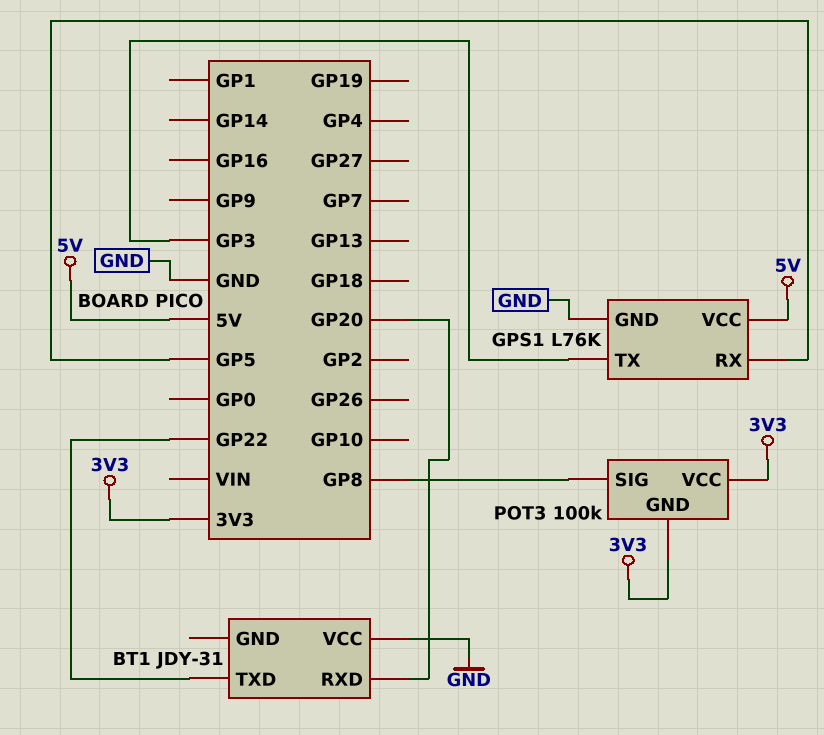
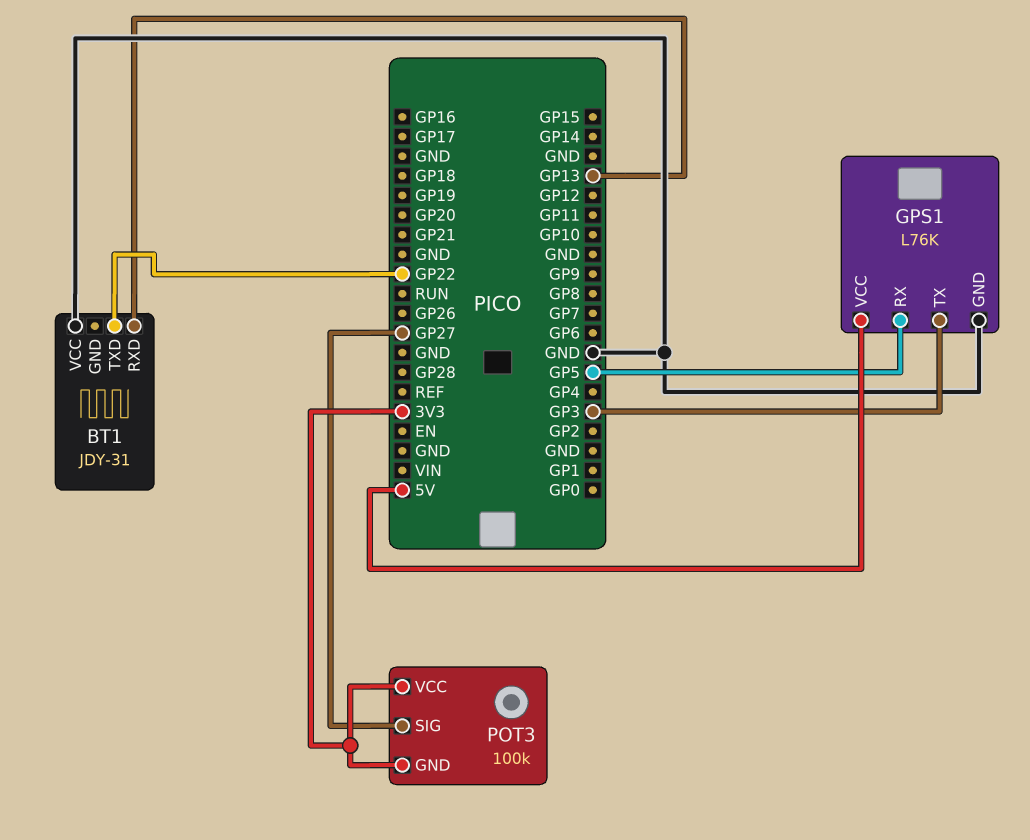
BT1 pin RXD: GP20 -> GP13
POT3 pin SIG: GP8 -> GP27

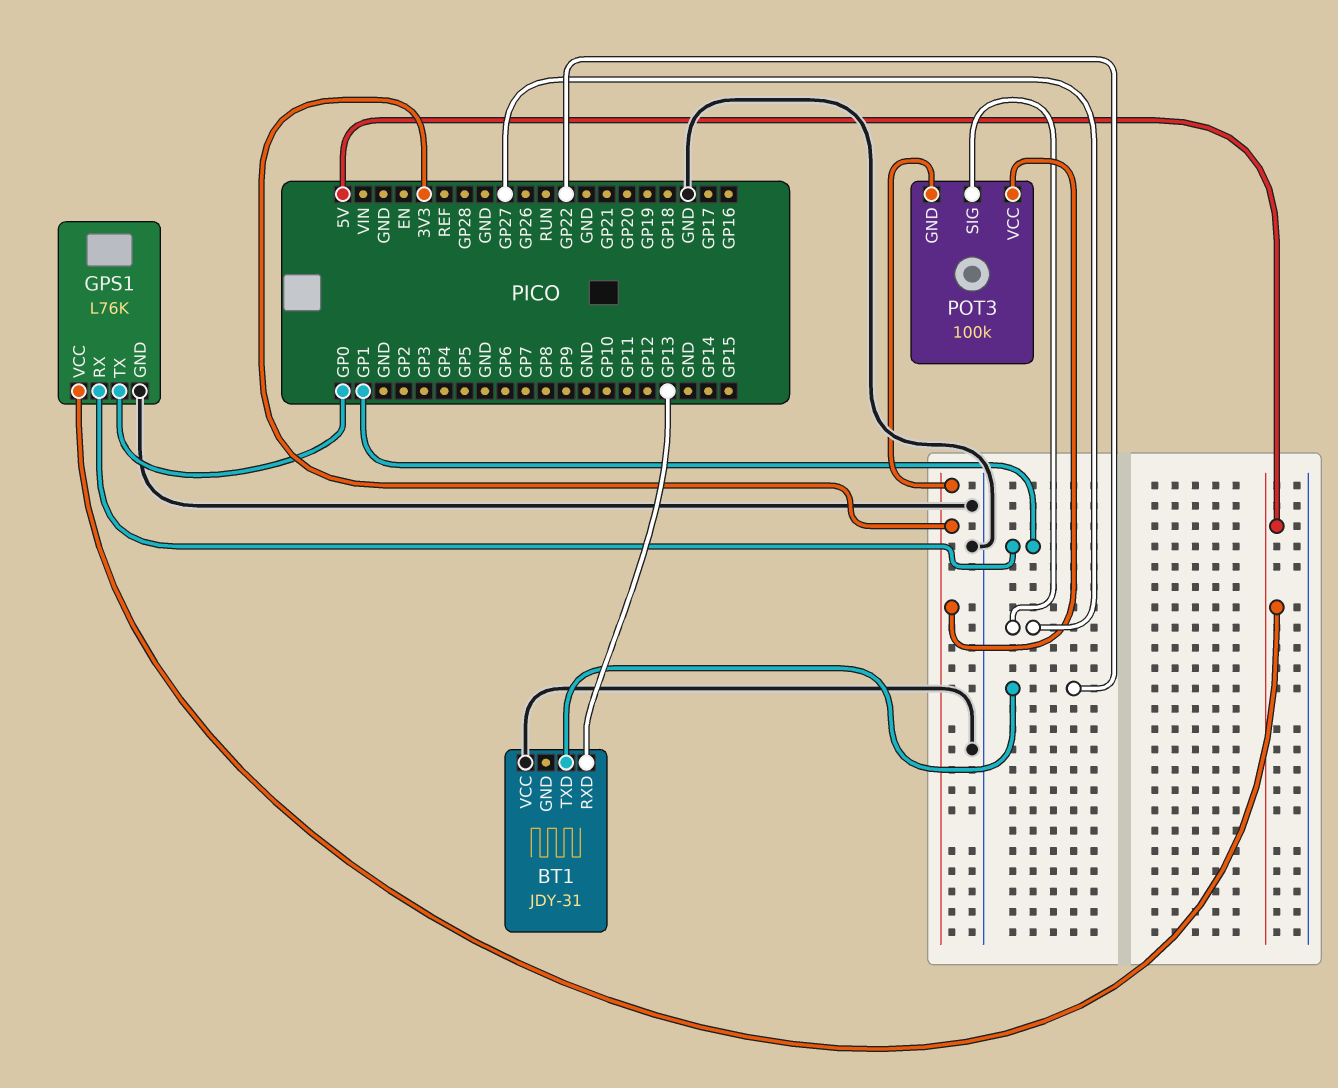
GPS1 pin RX: GP5 -> GP1
GPS1 pin TX: GP3 -> GP0

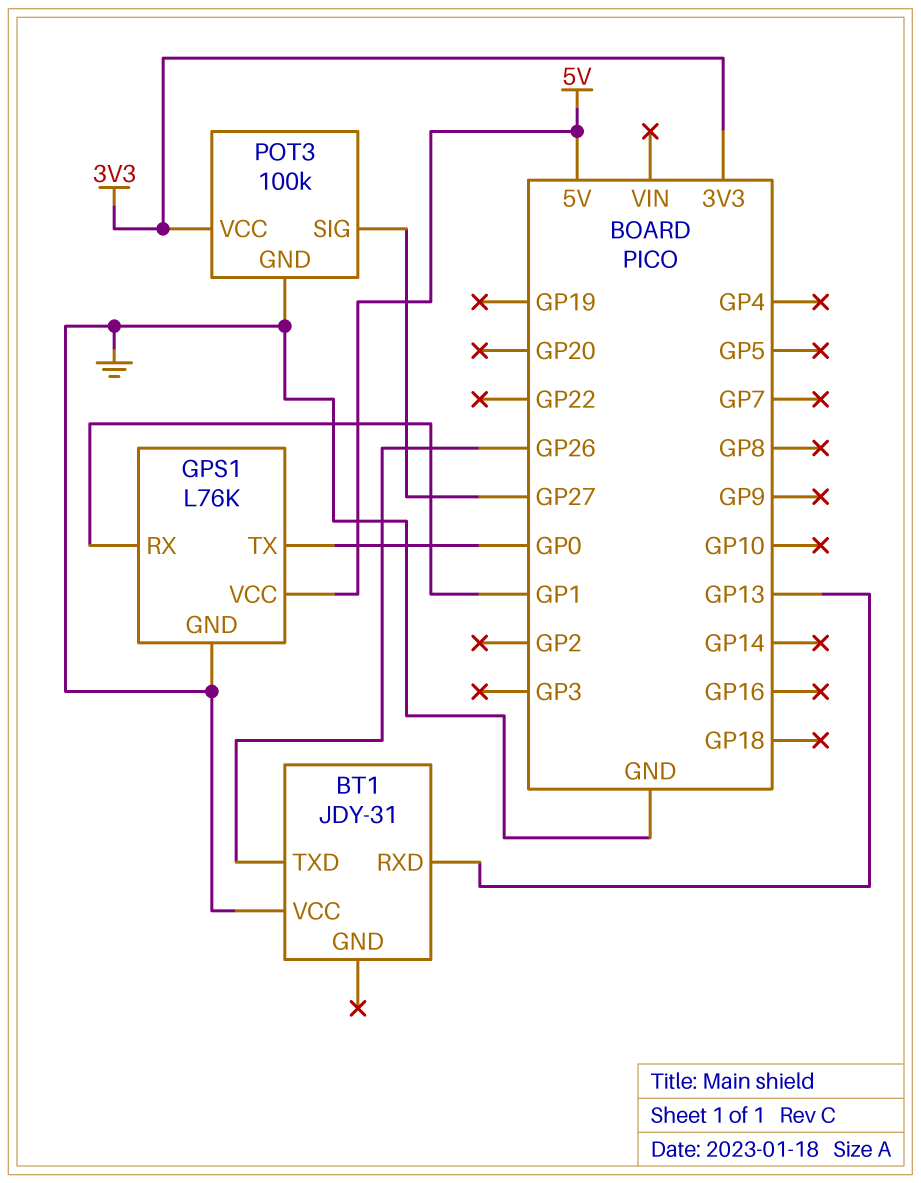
BT1 pin TXD: GP22 -> GP26
POT3 pin GND: 3V3 -> GND

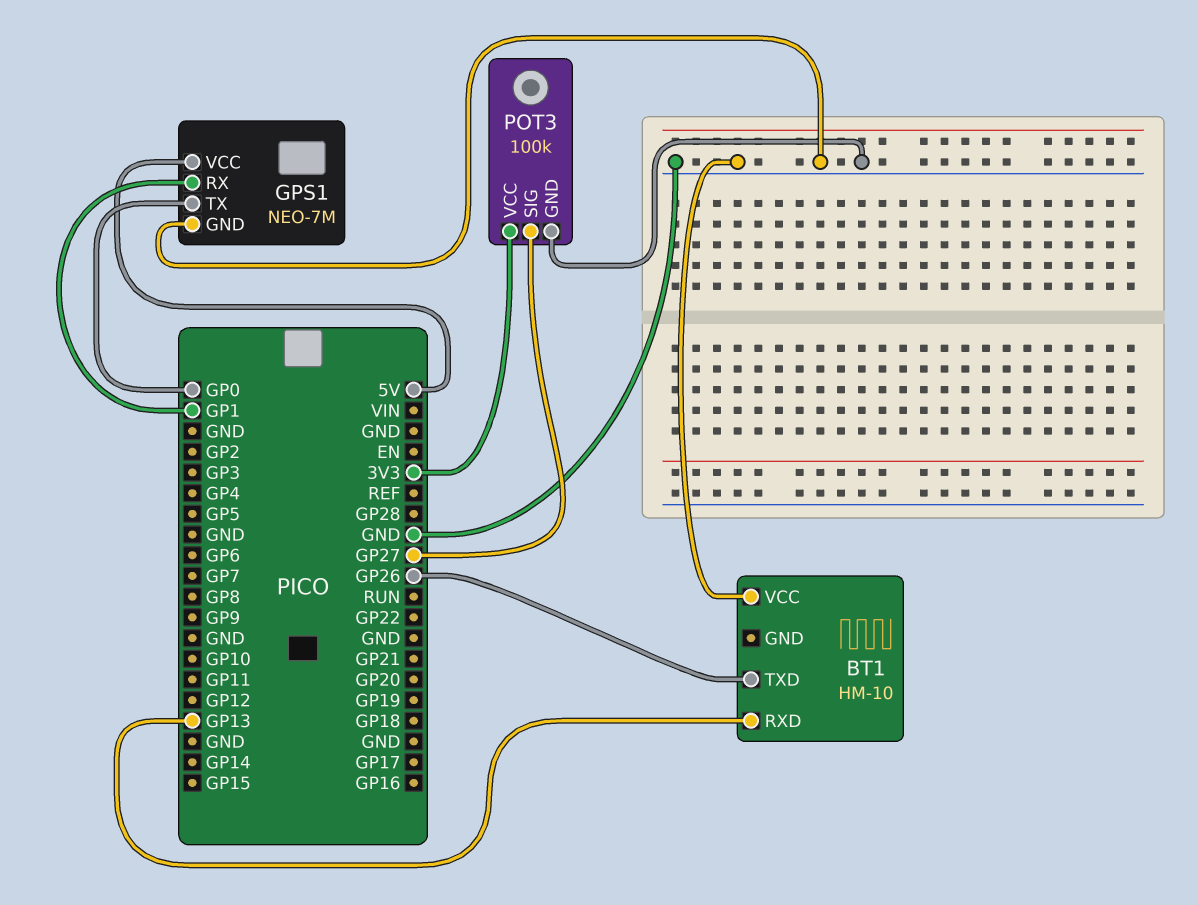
BT1: JDY-31 -> HM-10
GPS1: L76K -> NEO-7M

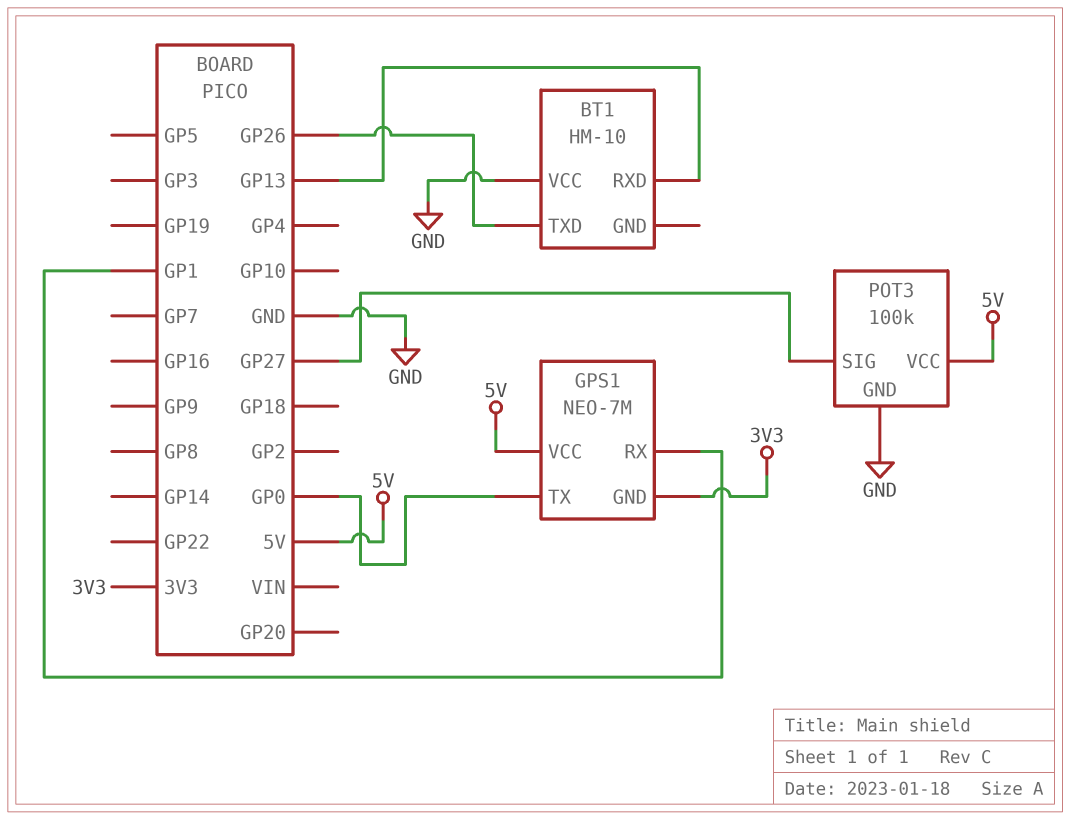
GPS1 pin GND: GND -> 3V3
POT3 pin VCC: 3V3 -> 5V

